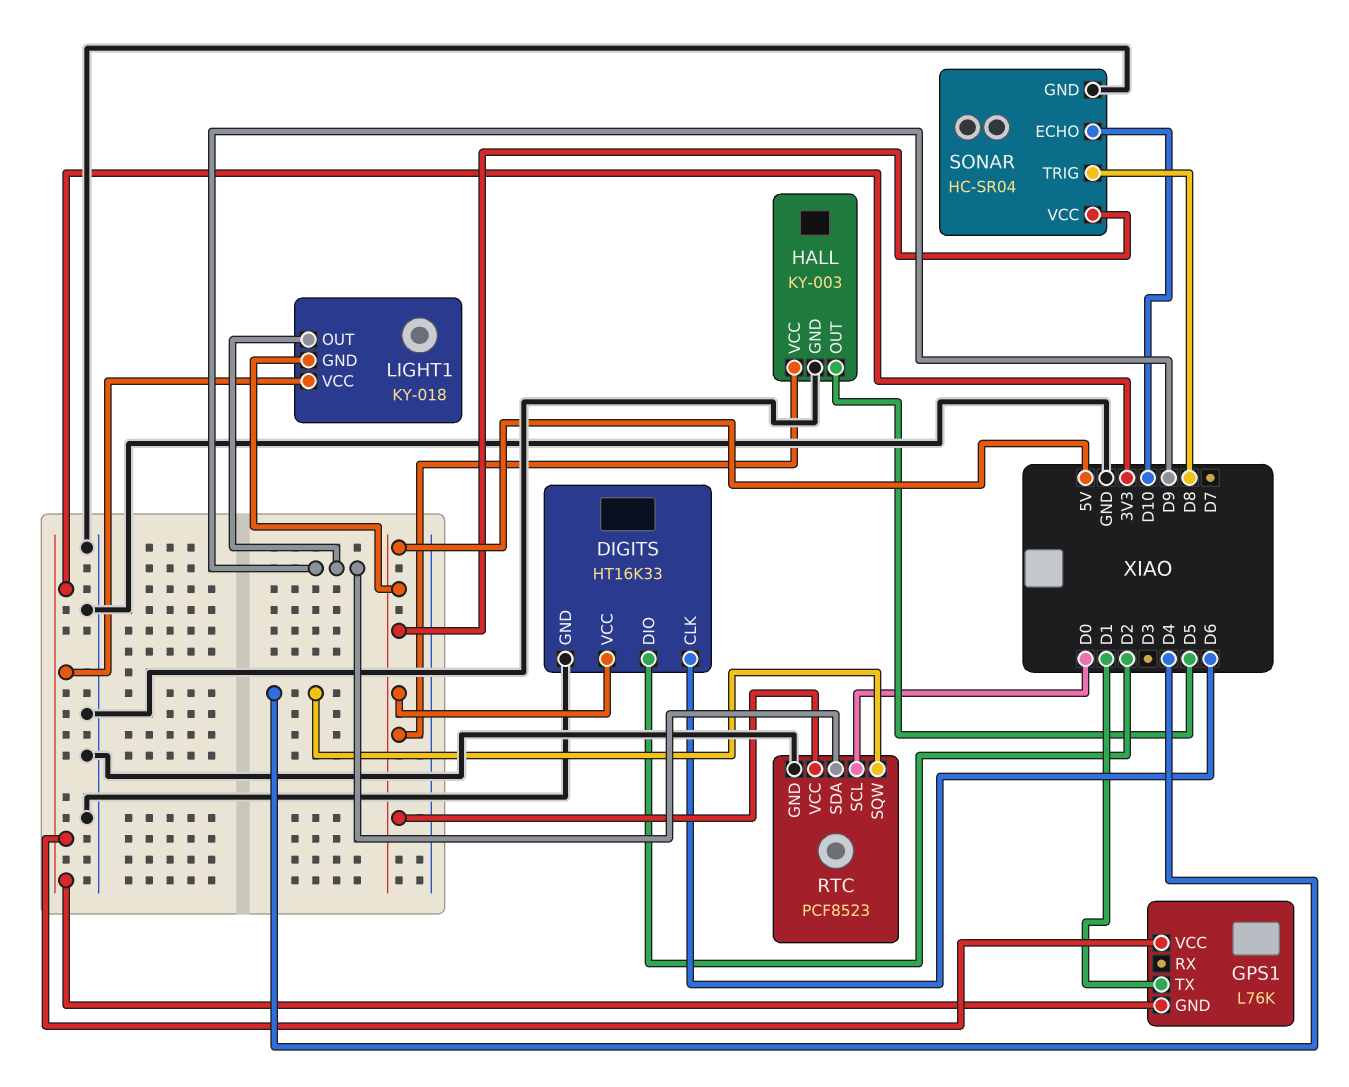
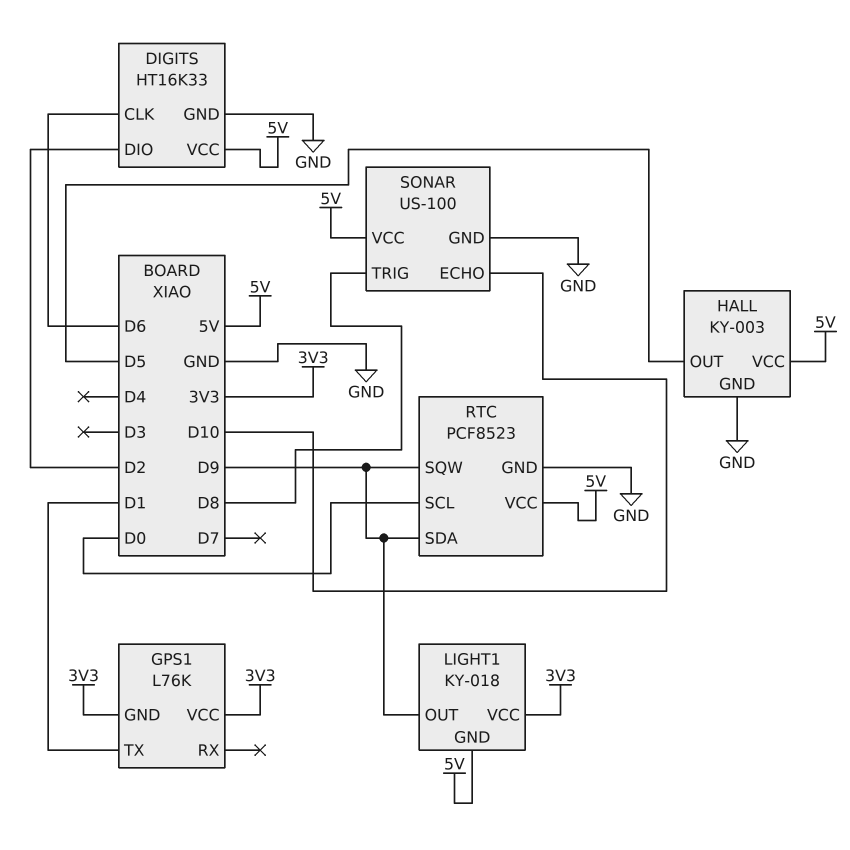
RTC pin SQW: D4 -> D9
SONAR: HC-SR04 -> US-100

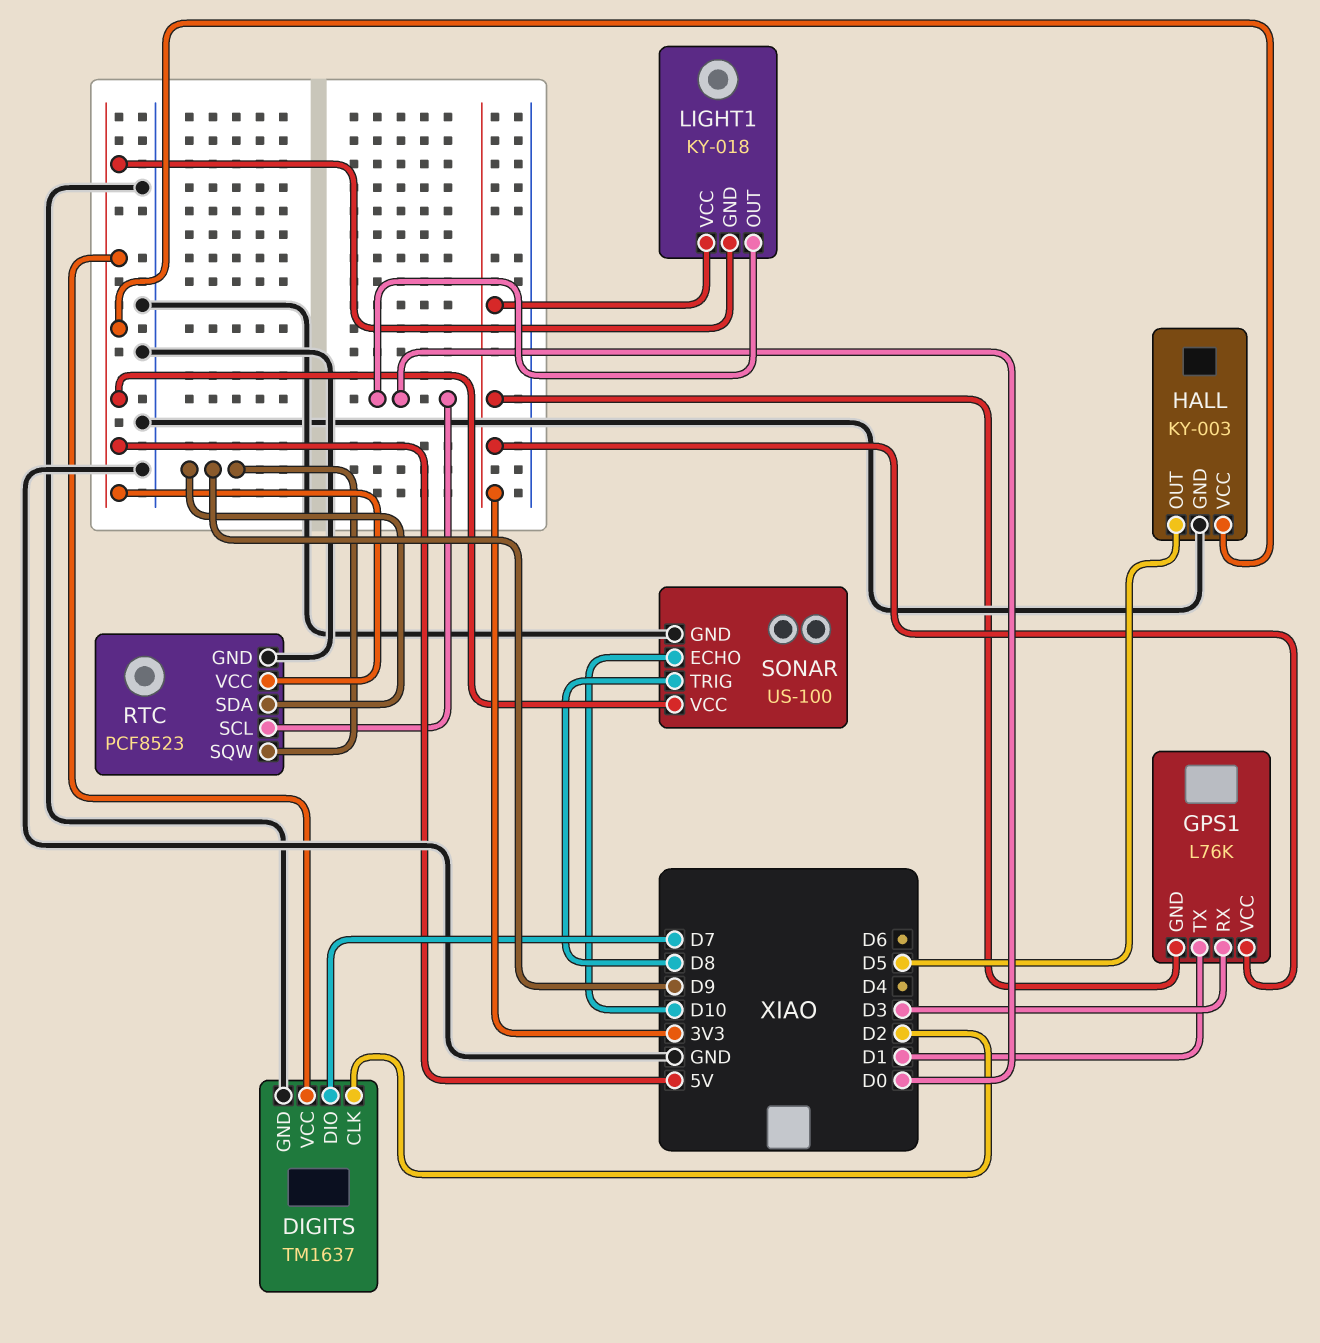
DIGITS: HT16K33 -> TM1637
DIGITS pin CLK: D6 -> D2
DIGITS pin DIO: D2 -> D7
GPS1 pin RX: none -> D3
LIGHT1 pin OUT: D9 -> D0

